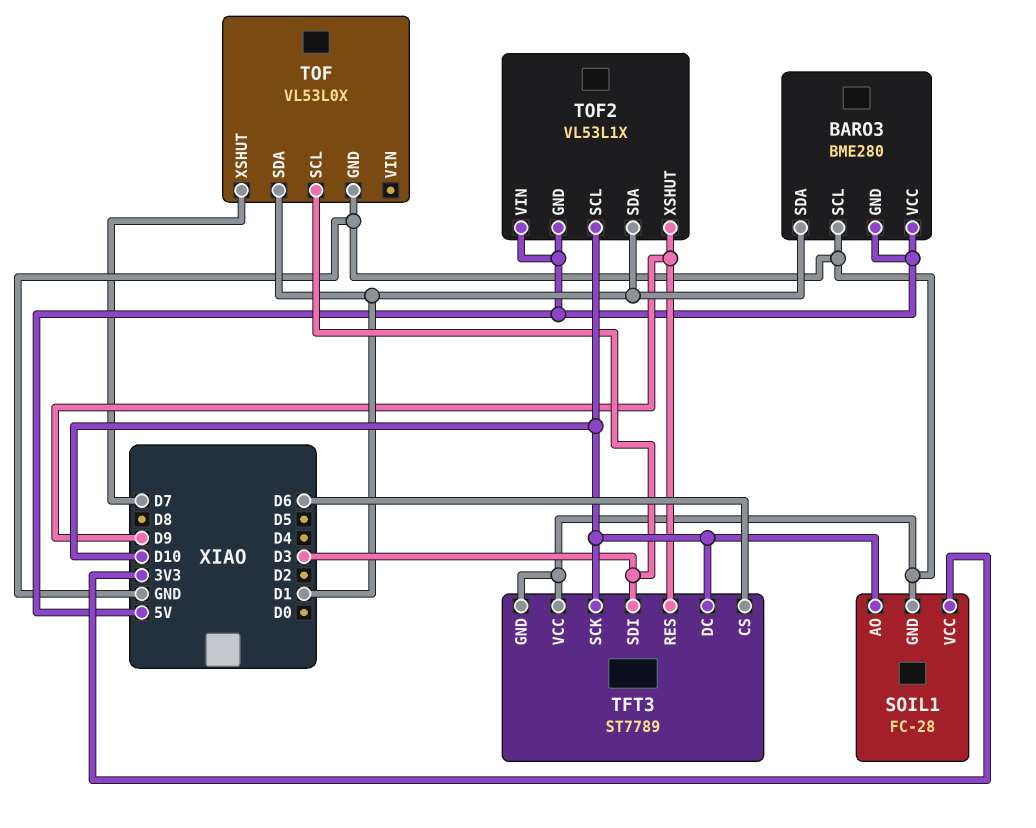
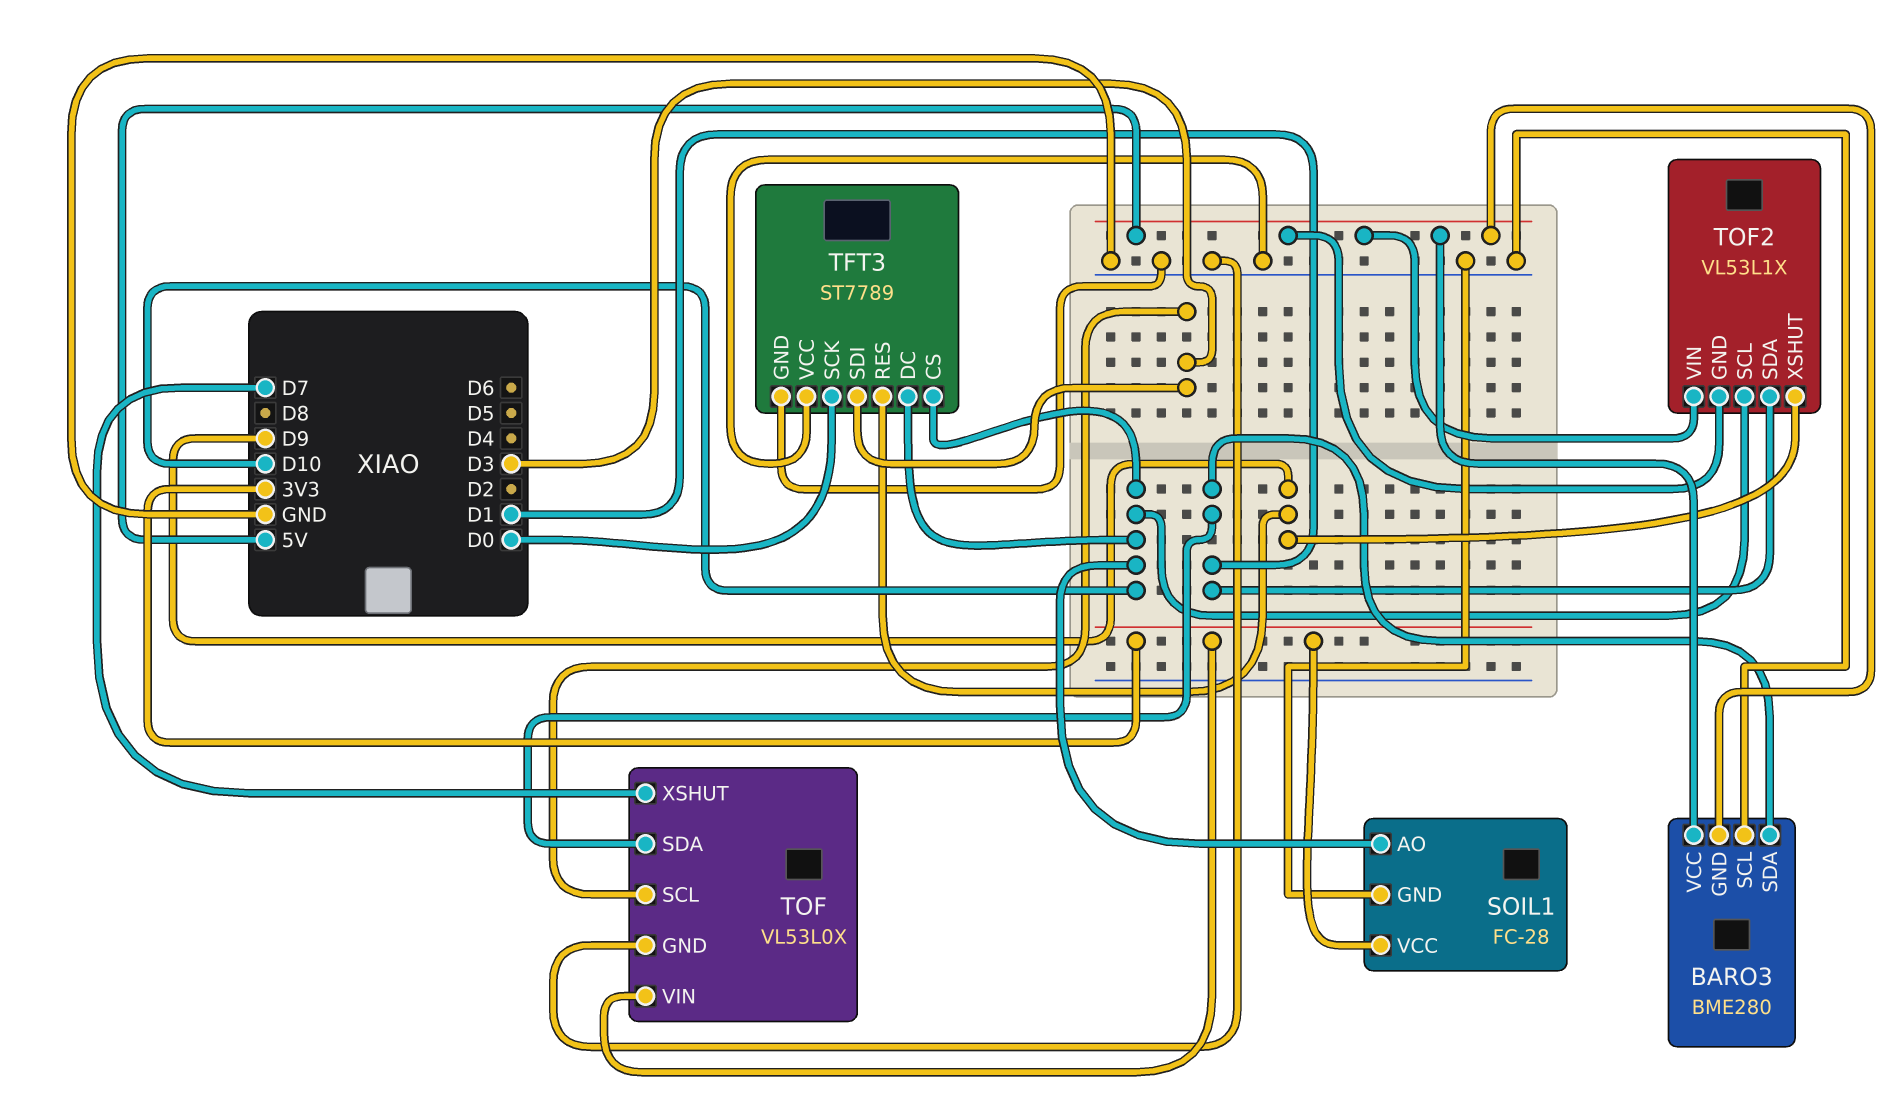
TFT3 pin CS: D6 -> D10
TFT3 pin SCK: D10 -> D0
TOF pin VIN: none -> 3V3

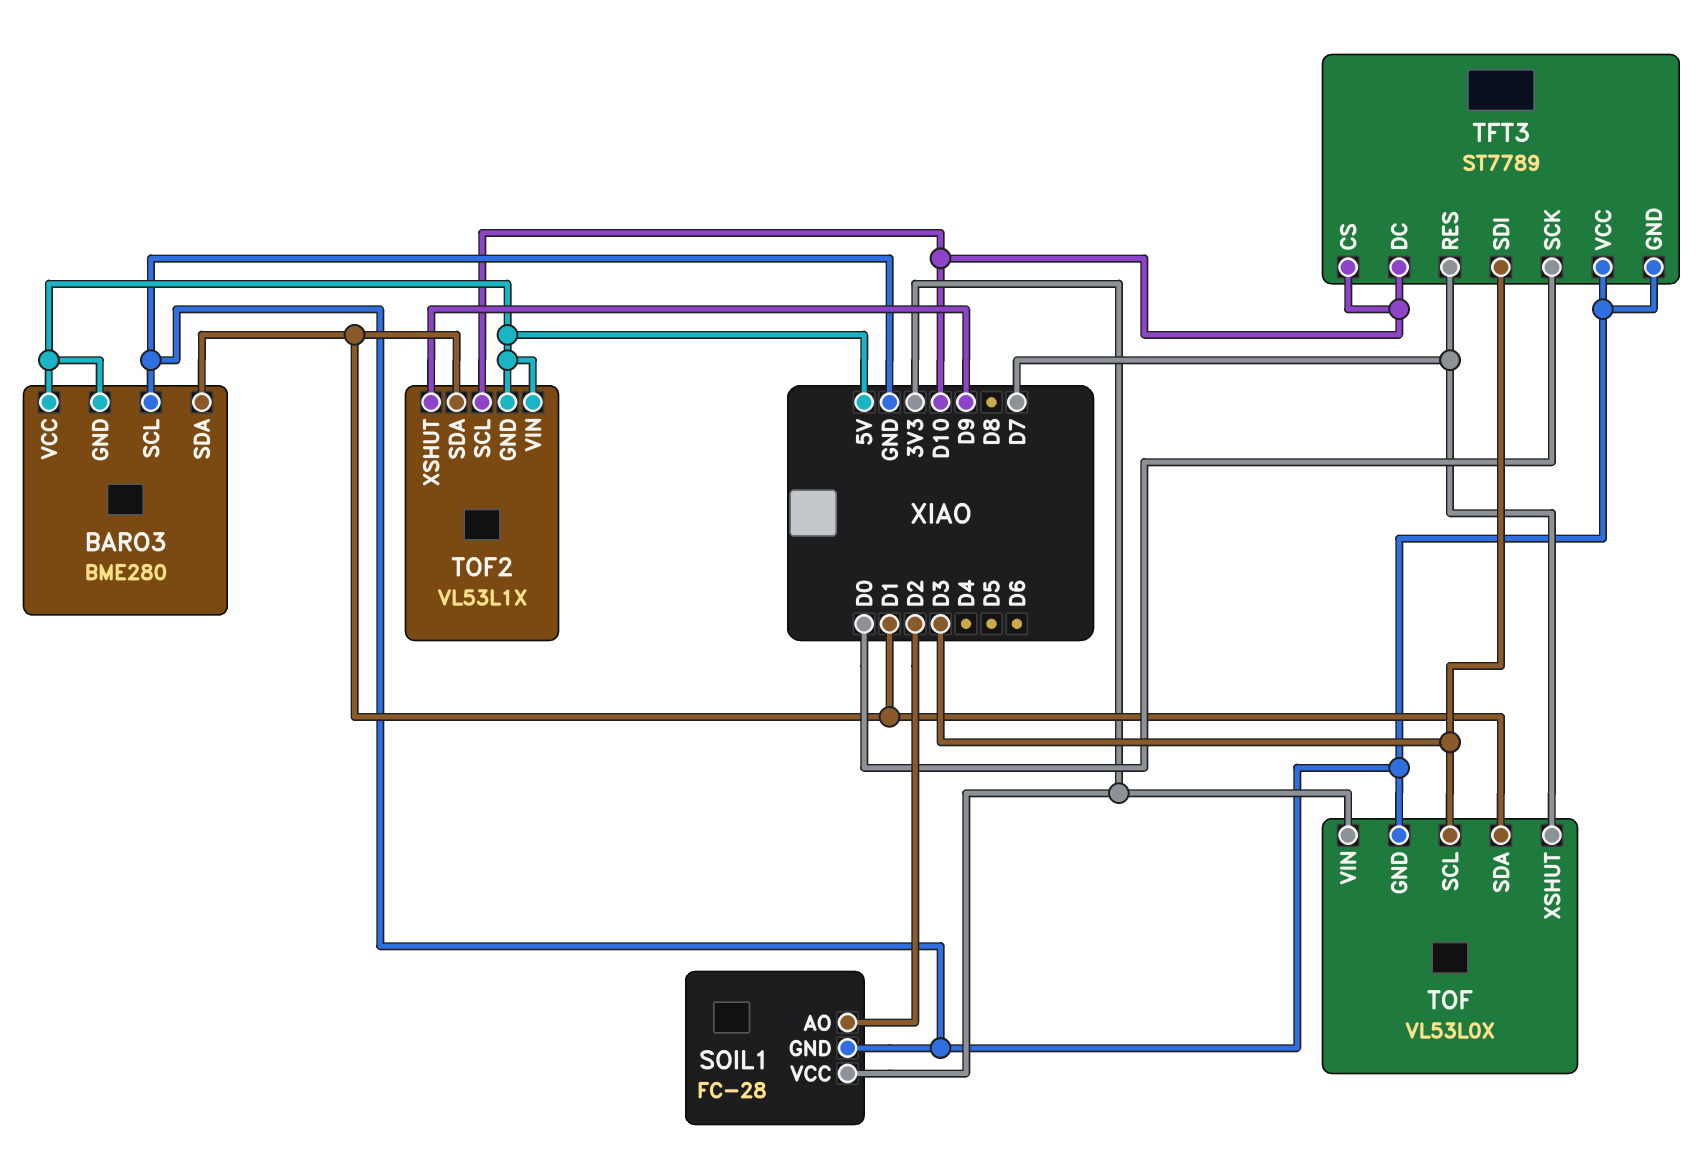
SOIL1 pin AO: D10 -> D2
TFT3 pin RES: D9 -> D7

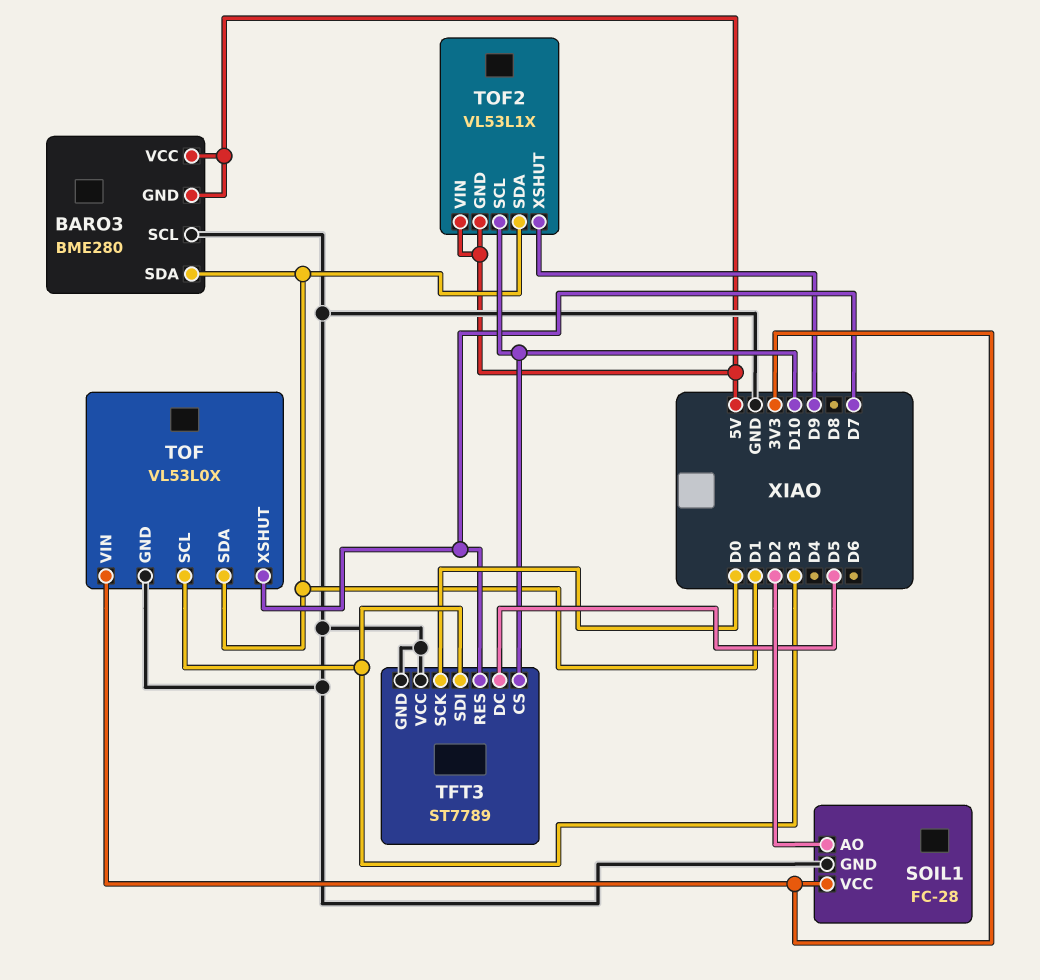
TFT3 pin DC: D10 -> D5

